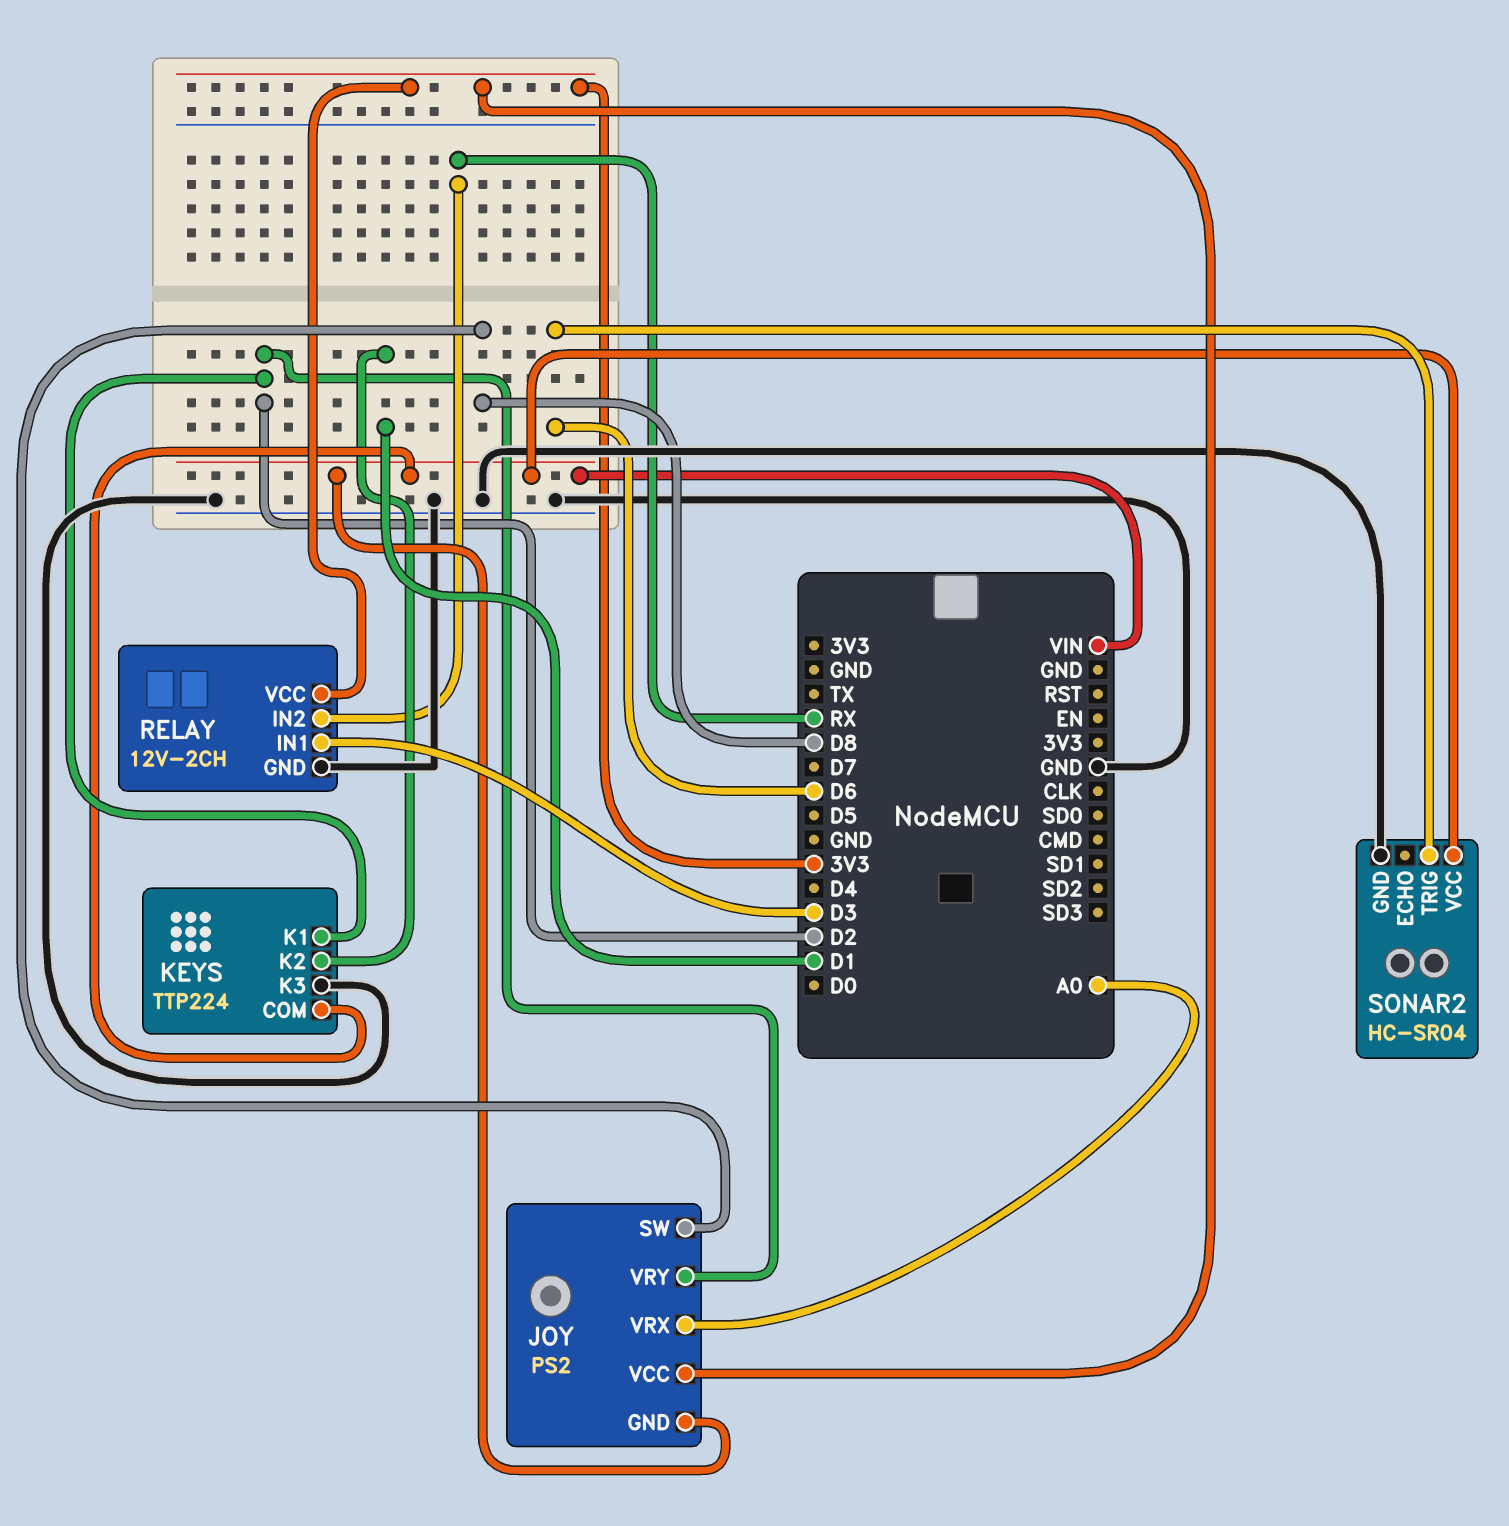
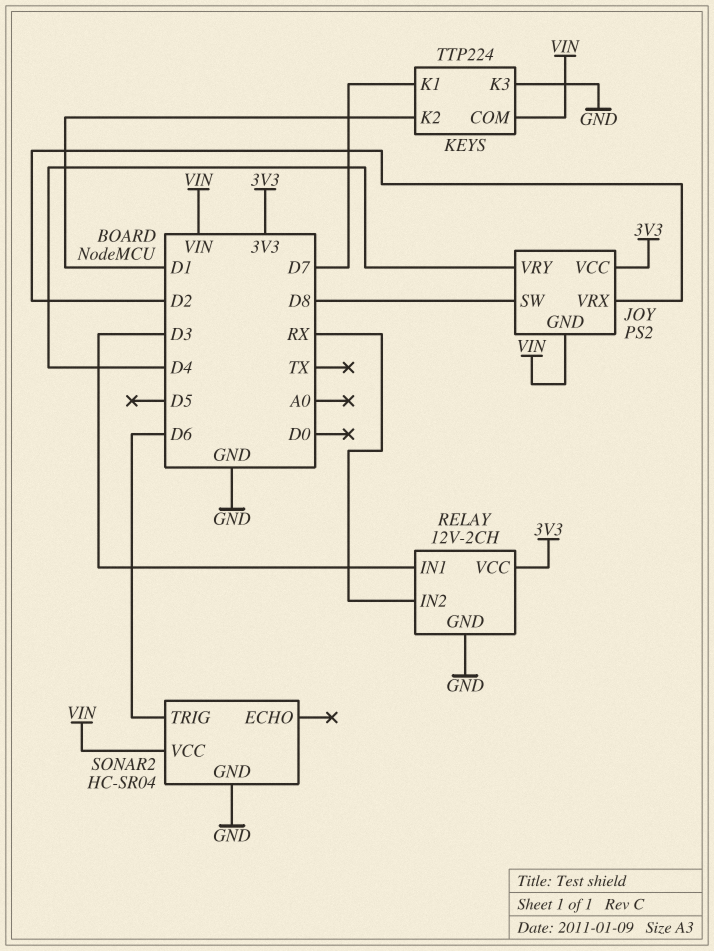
JOY pin VRX: A0 -> D2
JOY pin VRY: D2 -> D4
KEYS pin K1: D2 -> D7

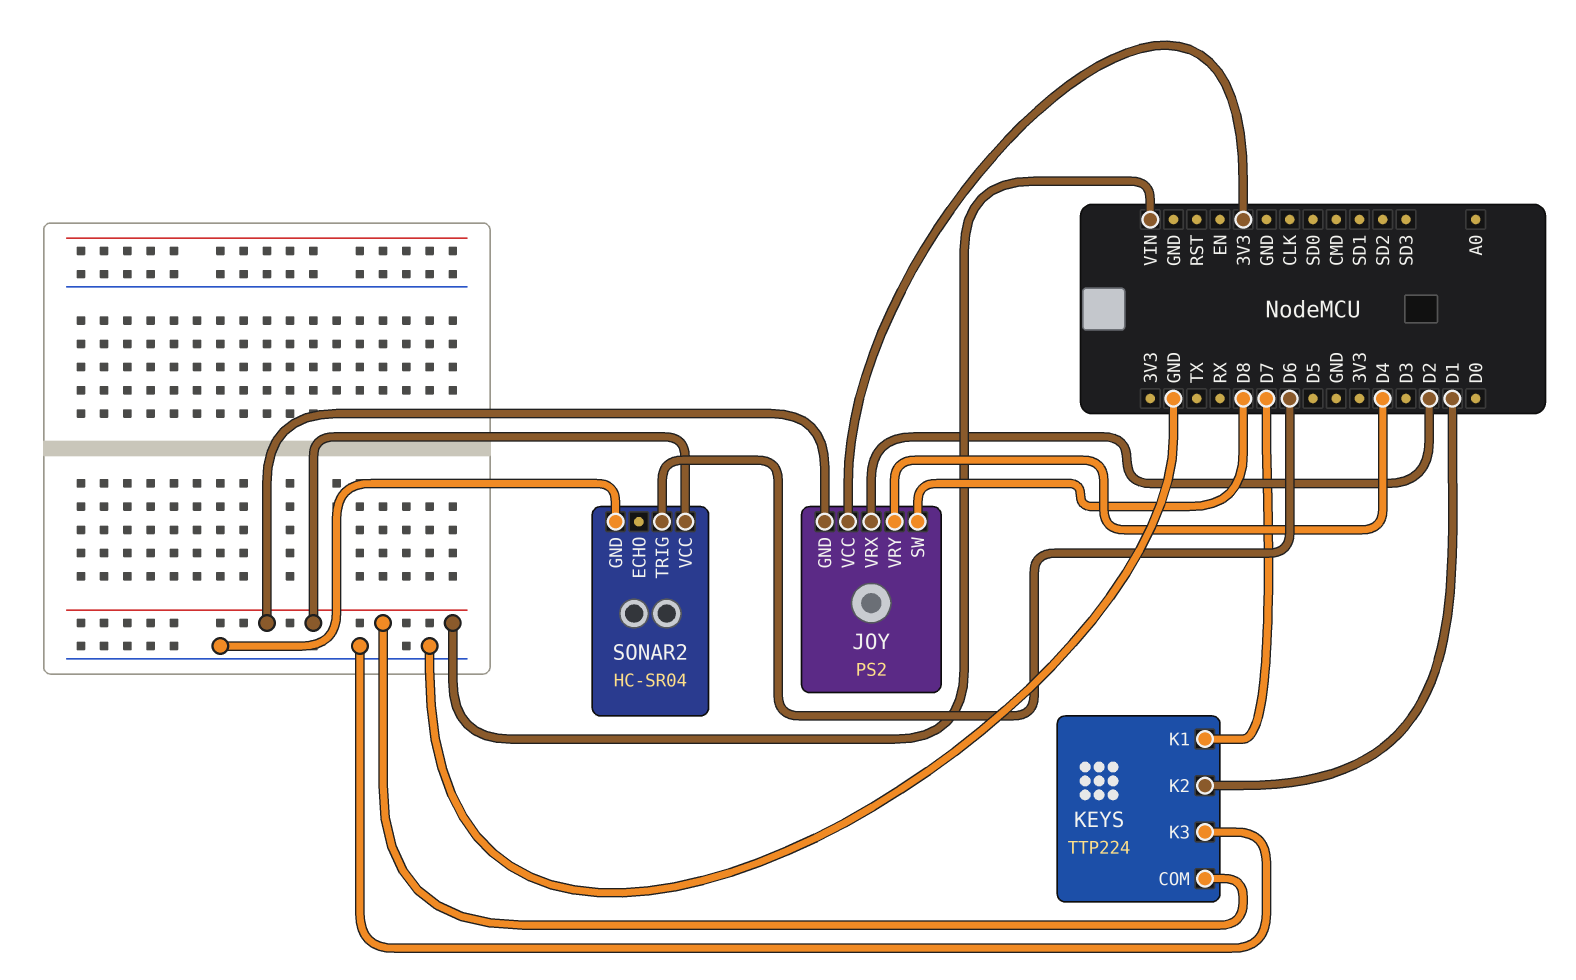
RELAY: 12V-2CH -> none
RELAY pin GND: GND -> none
RELAY pin IN1: D3 -> none
RELAY pin IN2: RX -> none
RELAY pin VCC: 3V3 -> none

